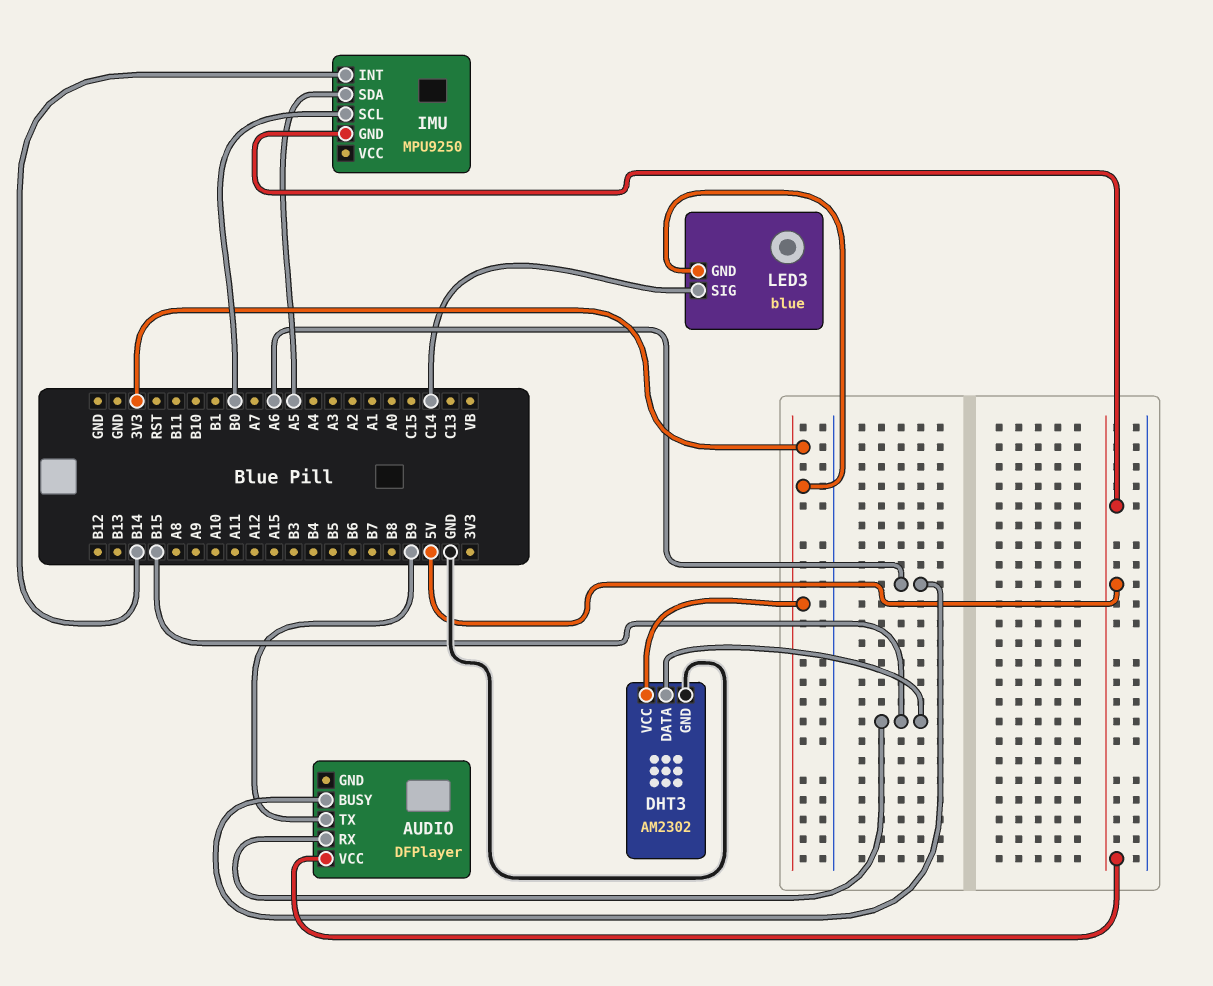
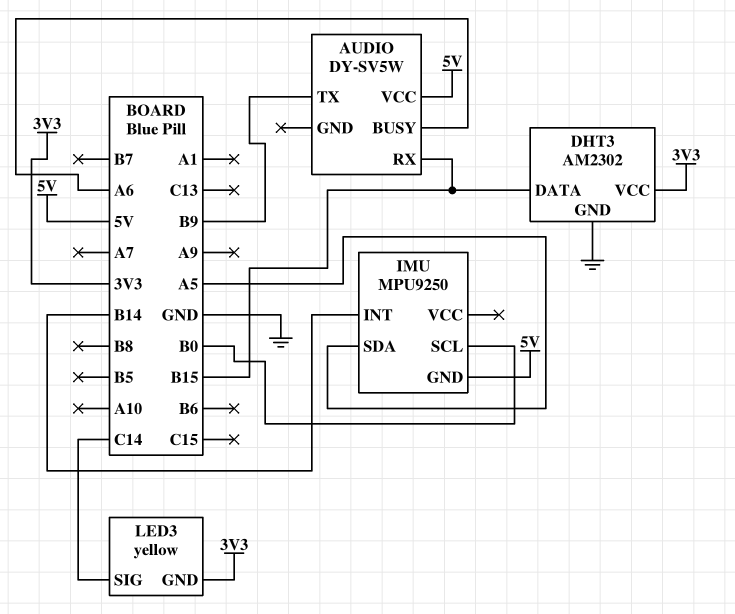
AUDIO: DFPlayer -> DY-SV5W
LED3: blue -> yellow

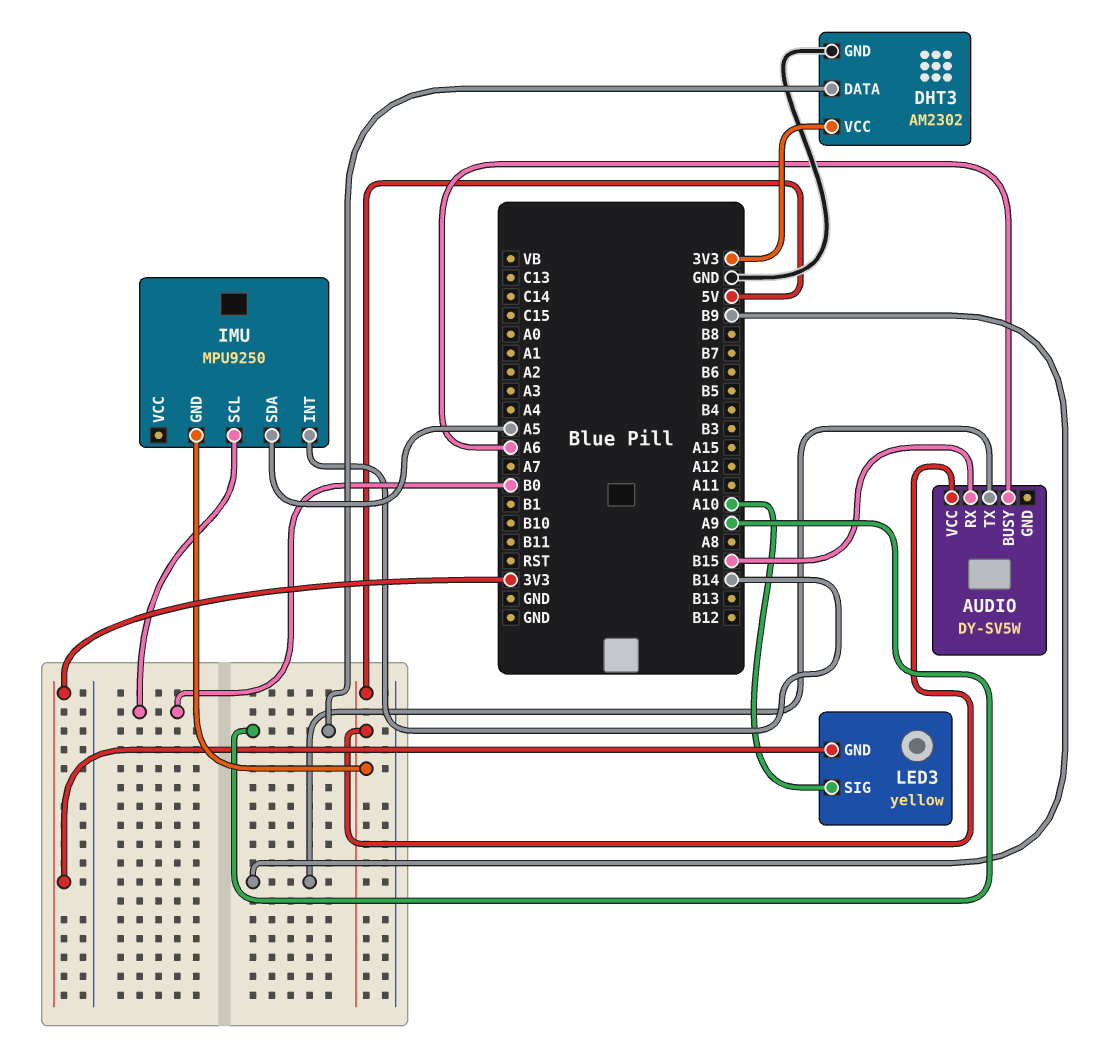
DHT3 pin DATA: B15 -> A9
LED3 pin SIG: C14 -> A10

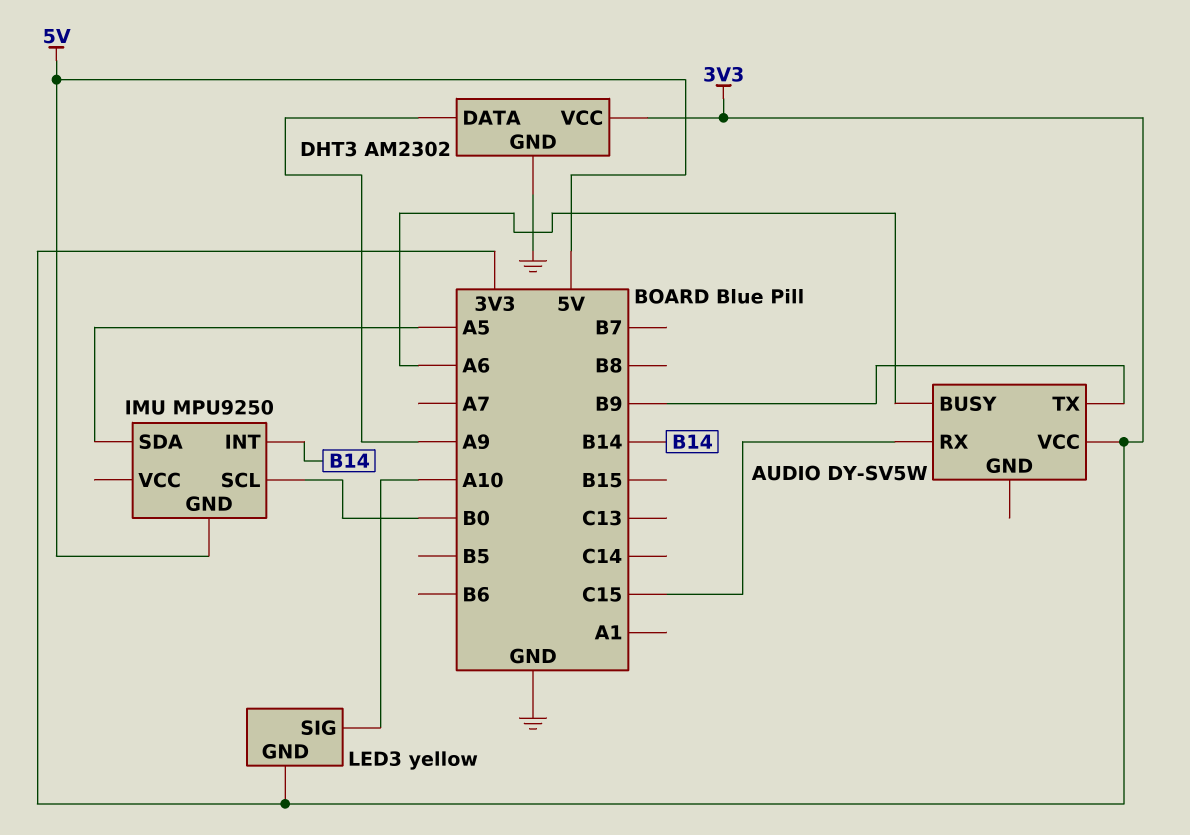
AUDIO pin RX: B15 -> C15
AUDIO pin VCC: 5V -> 3V3

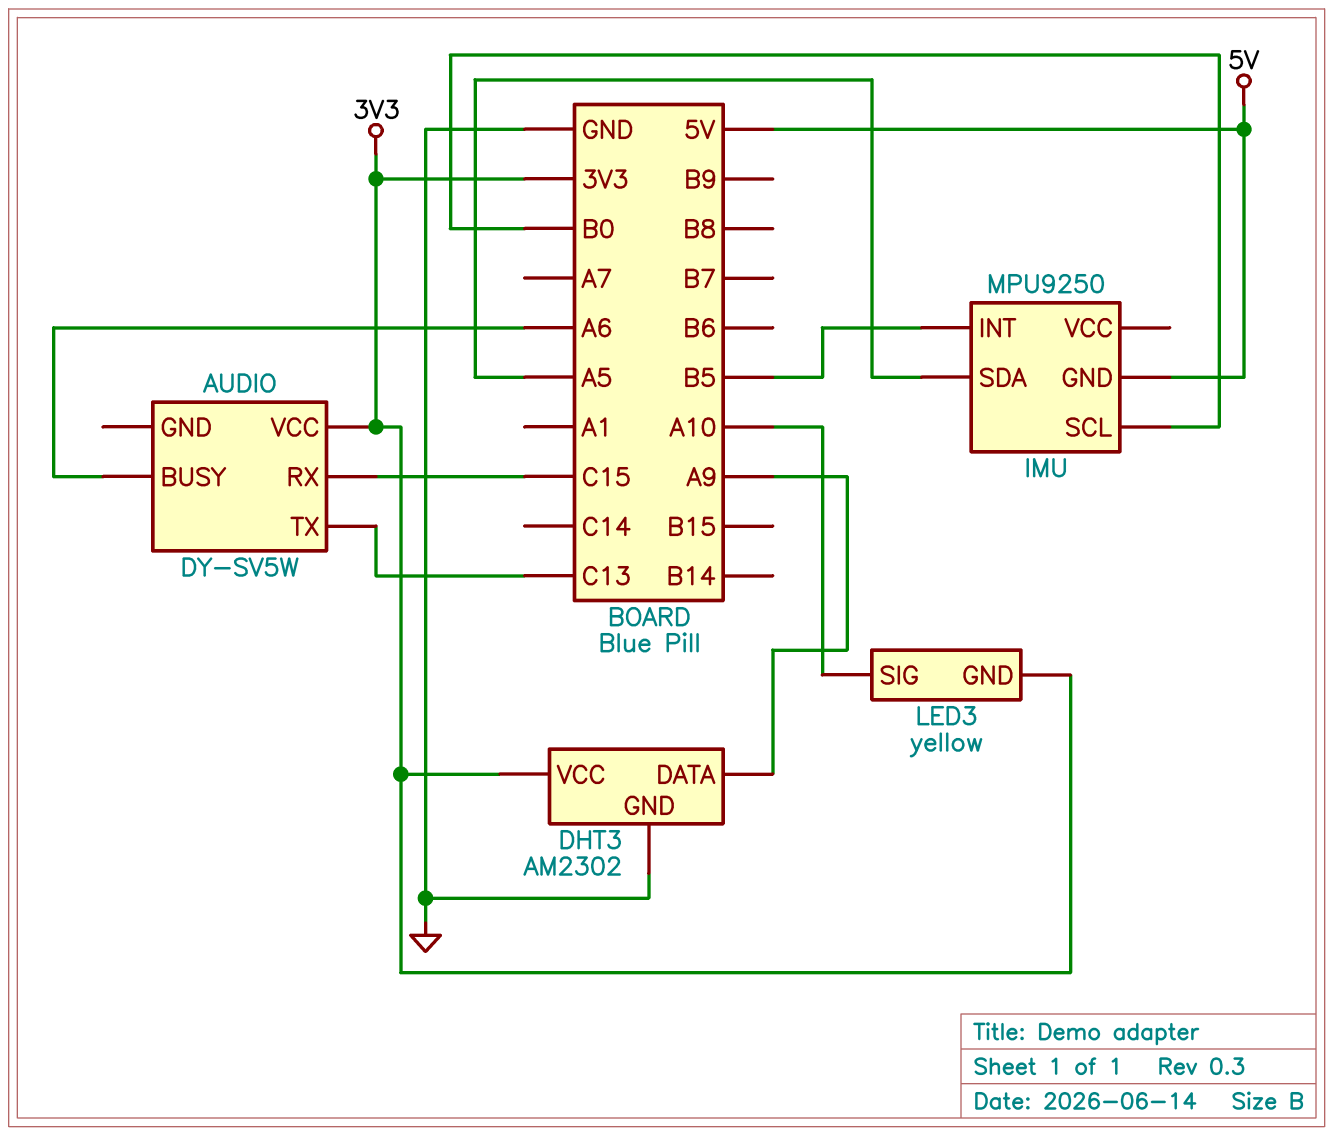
AUDIO pin TX: B9 -> C13
IMU pin INT: B14 -> B5

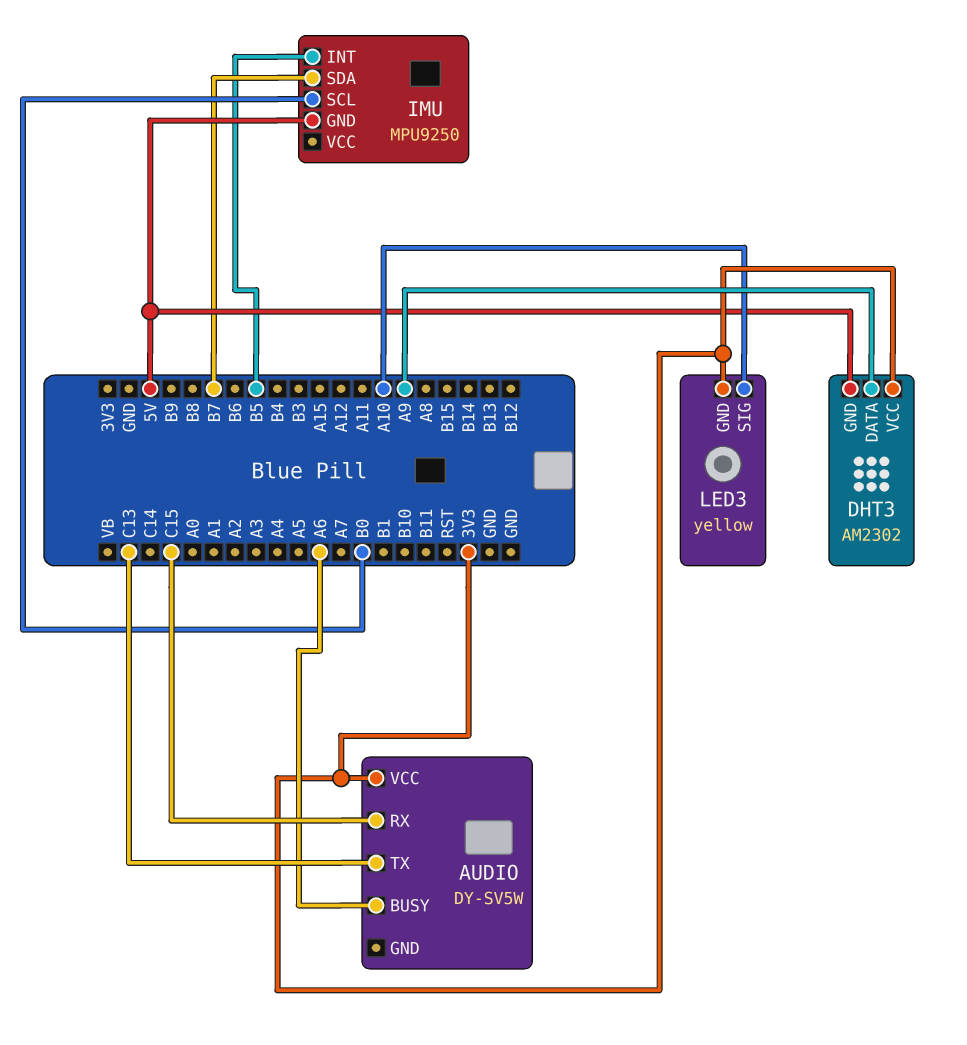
DHT3 pin GND: GND -> 5V
IMU pin SDA: A5 -> B7

